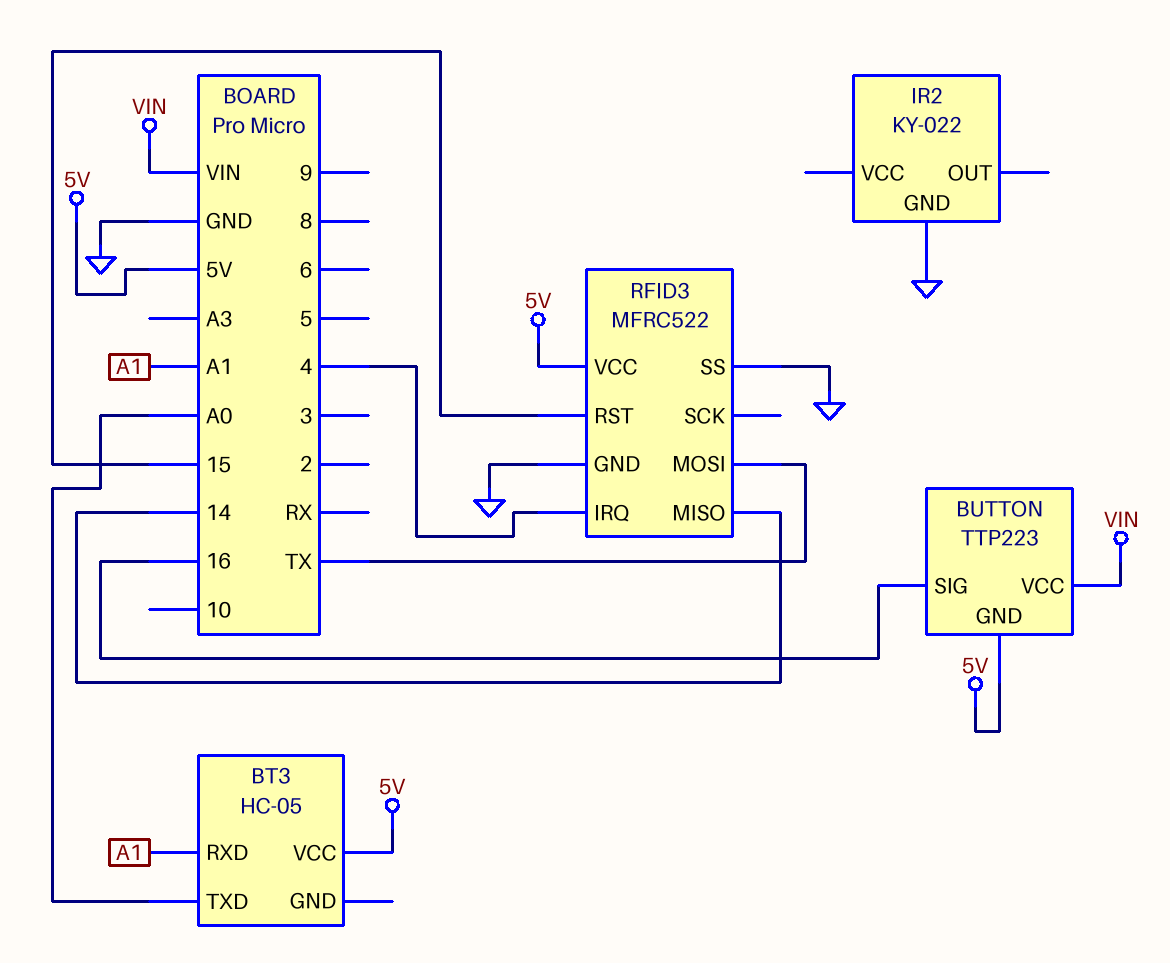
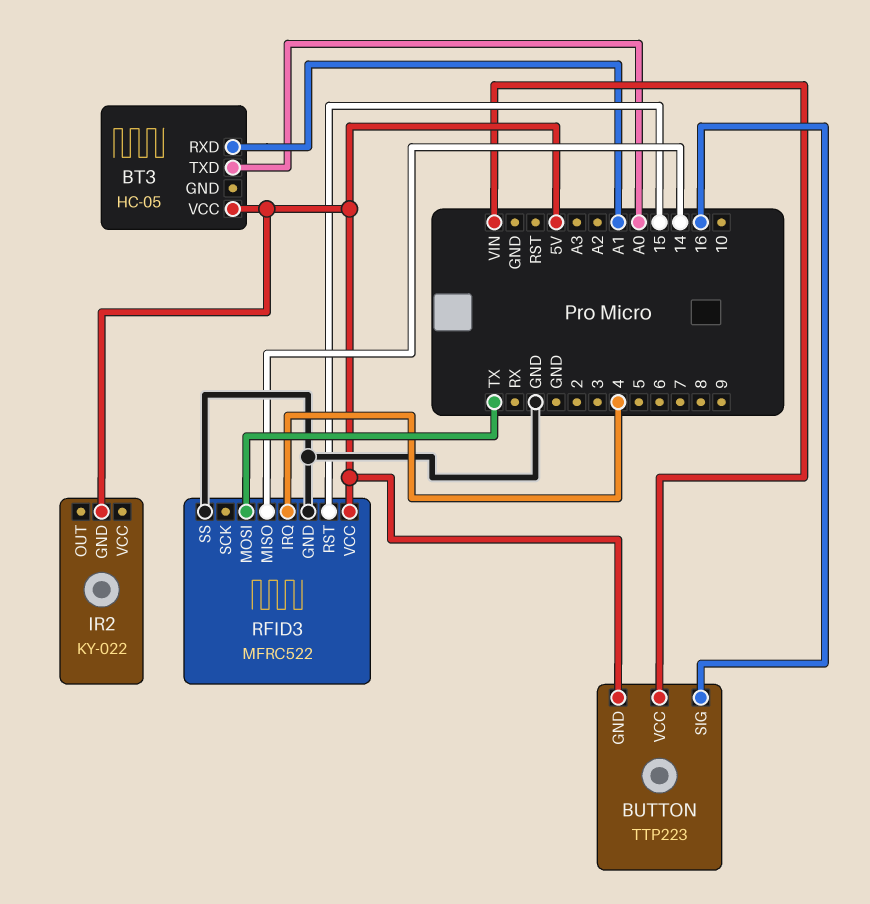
IR2 pin GND: GND -> 5V

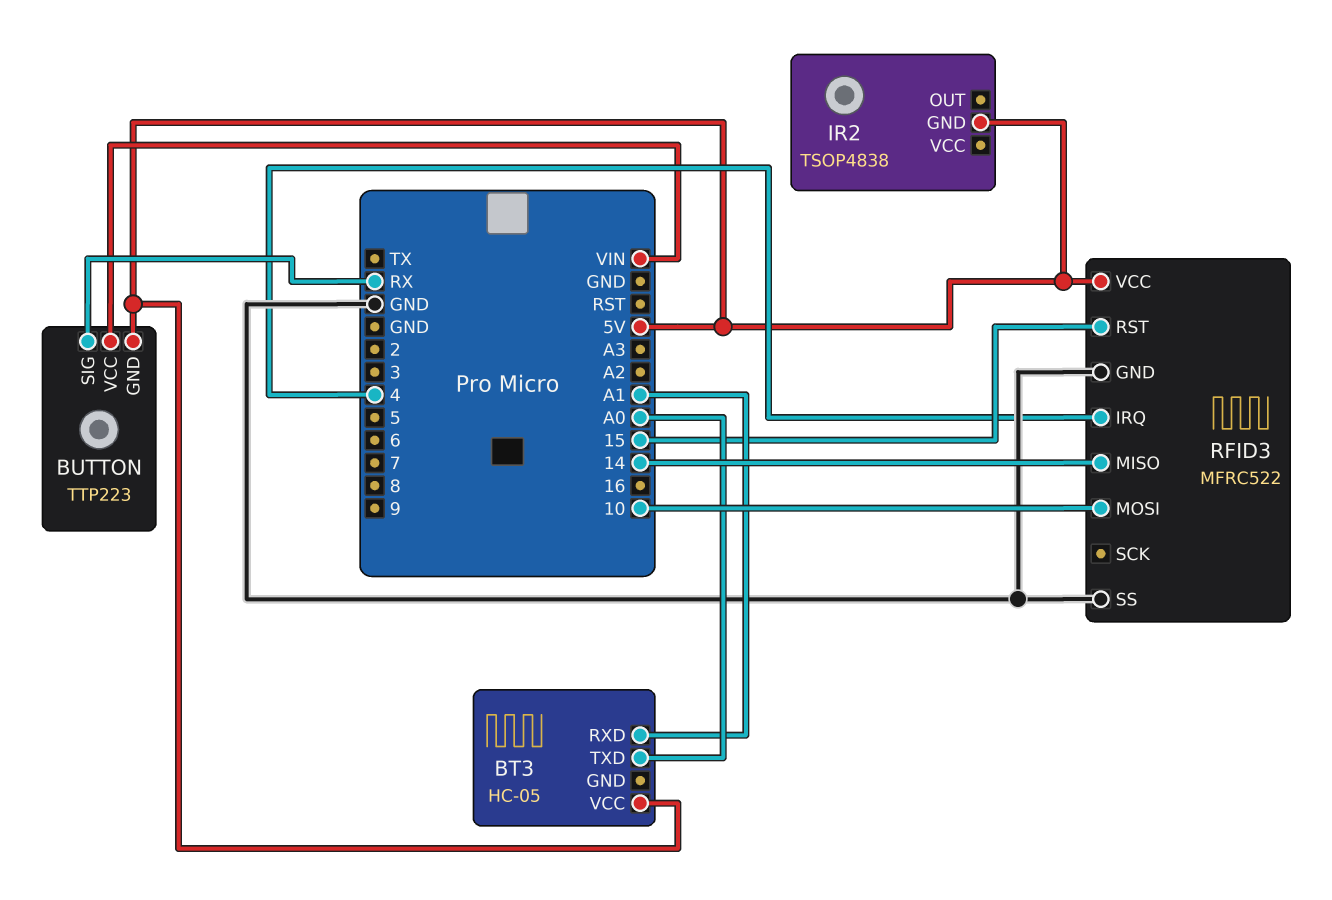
BUTTON pin SIG: 16 -> RX
IR2: KY-022 -> TSOP4838
RFID3 pin MOSI: TX -> 10

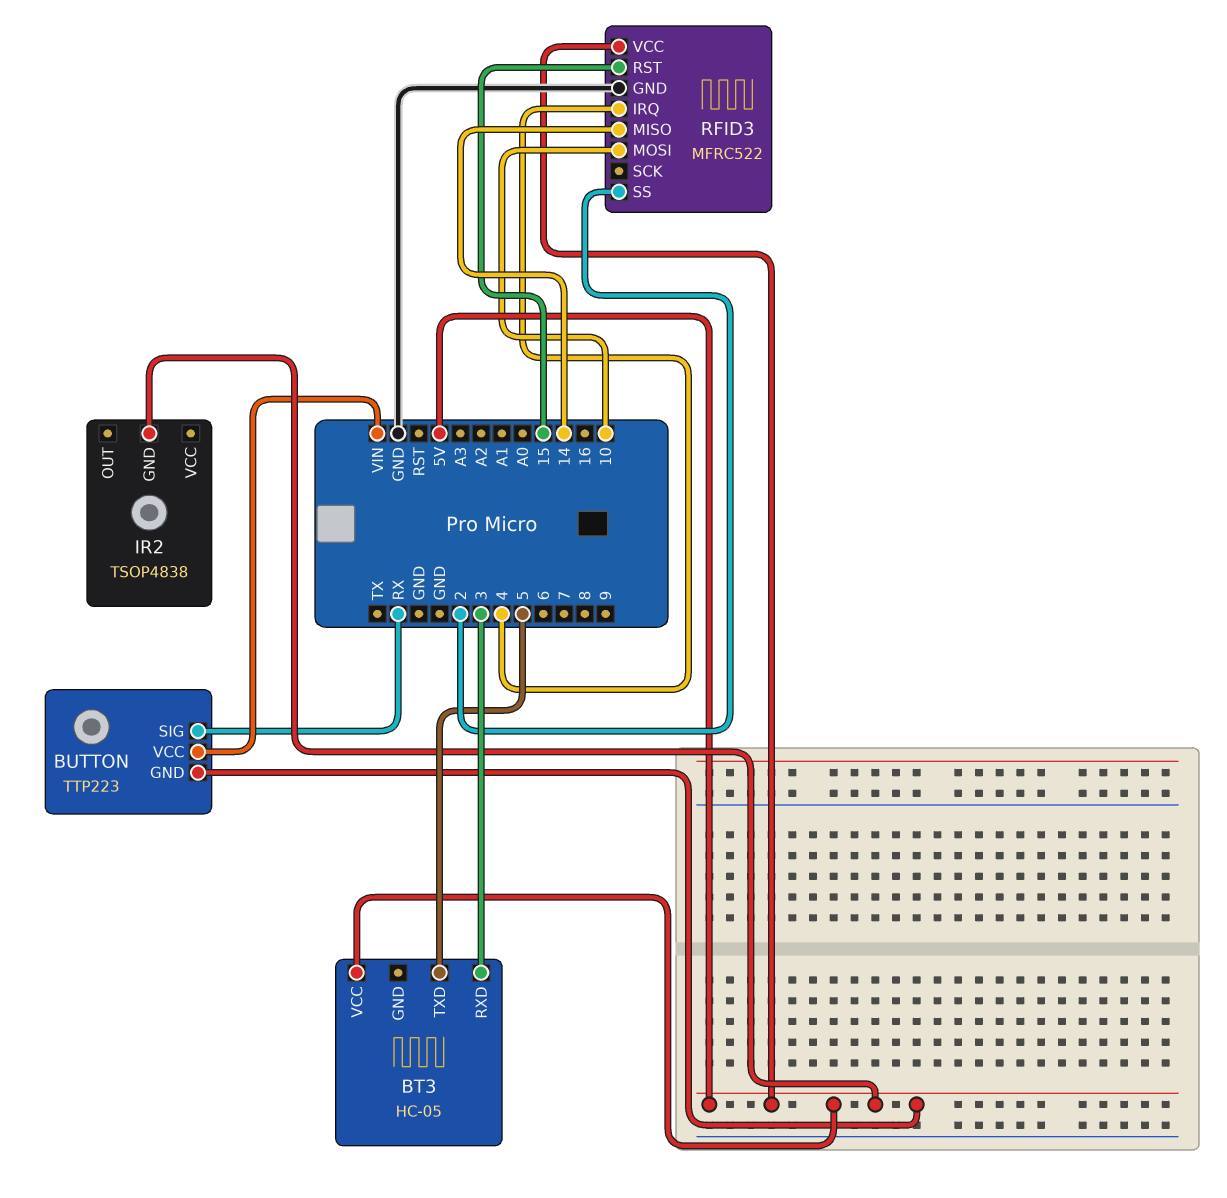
BT3 pin RXD: A1 -> 3
BT3 pin TXD: A0 -> 5
RFID3 pin SS: GND -> 2

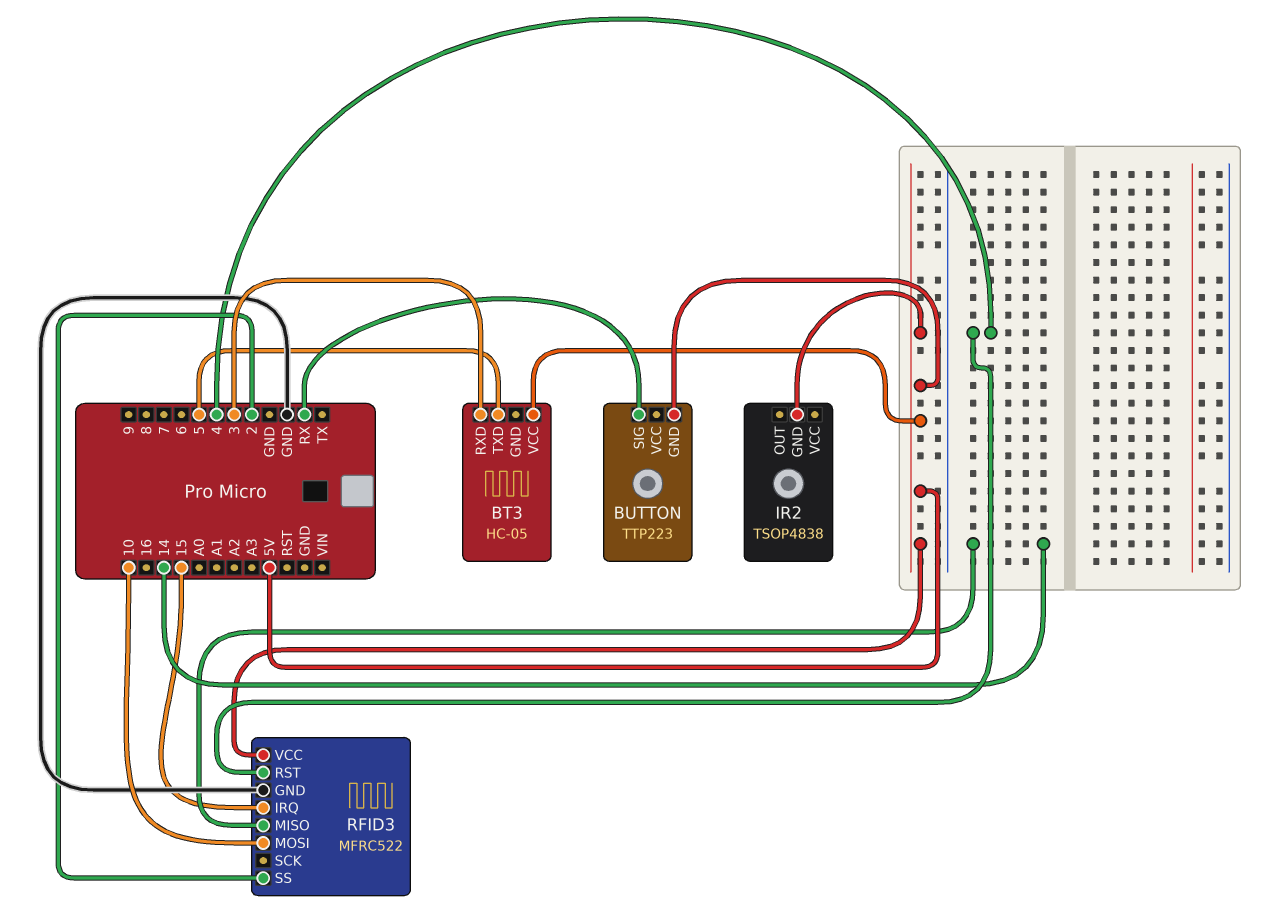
BUTTON pin VCC: VIN -> none
RFID3 pin IRQ: 4 -> 15
RFID3 pin RST: 15 -> 4

